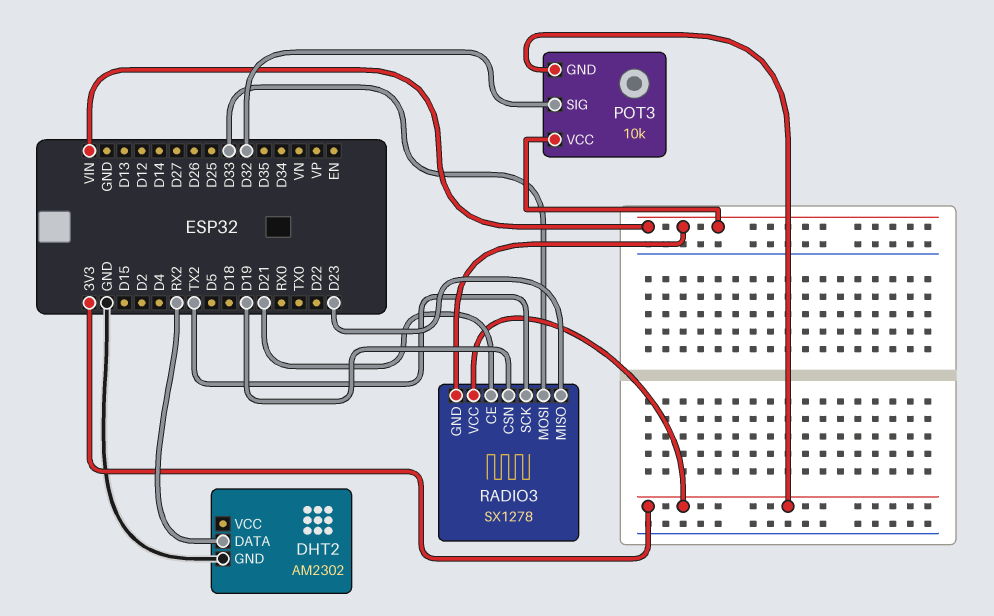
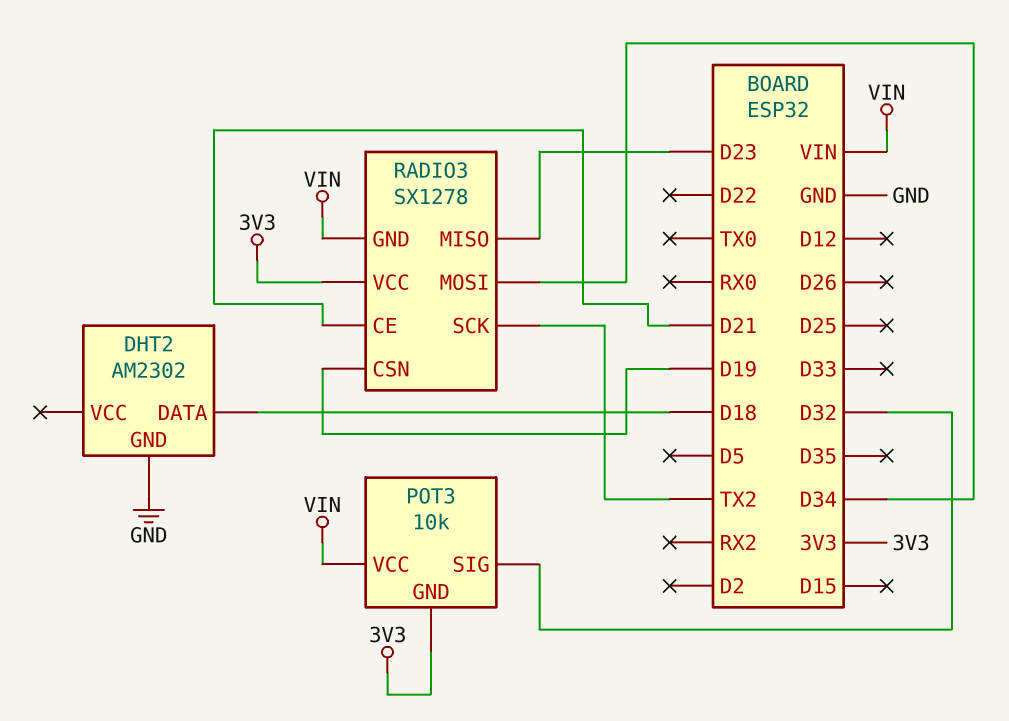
DHT2 pin DATA: RX2 -> D18
RADIO3 pin MOSI: D33 -> D34

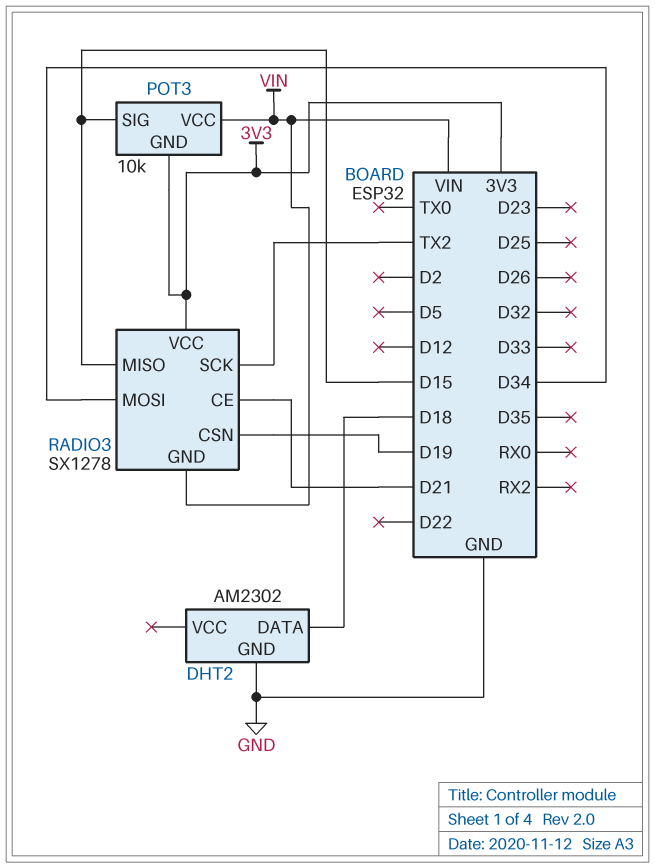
POT3 pin SIG: D32 -> D15
RADIO3 pin MISO: D23 -> D15

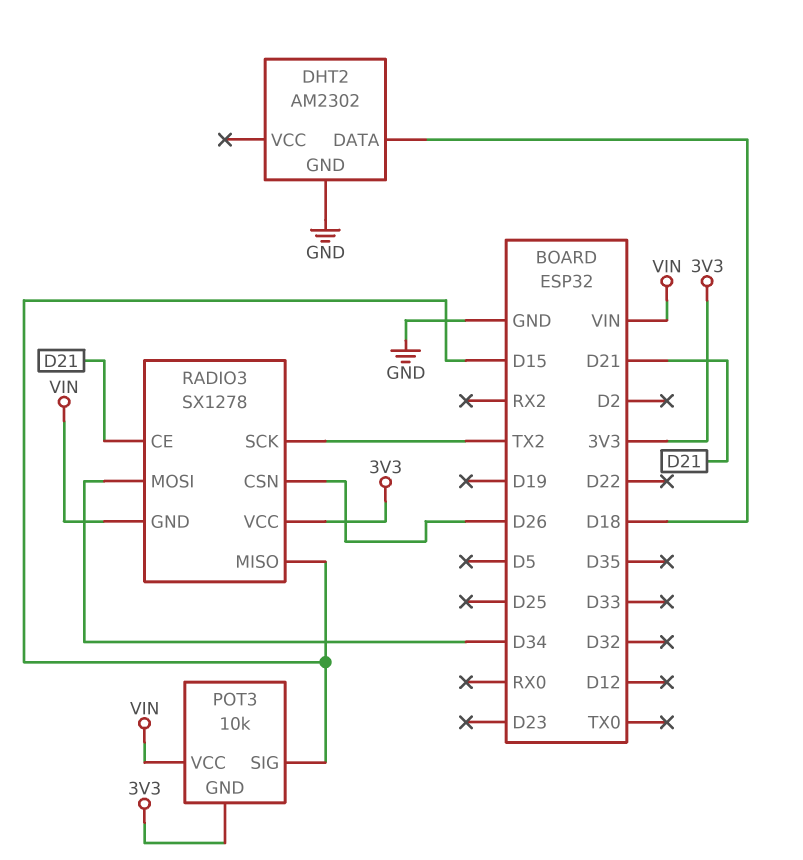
RADIO3 pin CSN: D19 -> D26

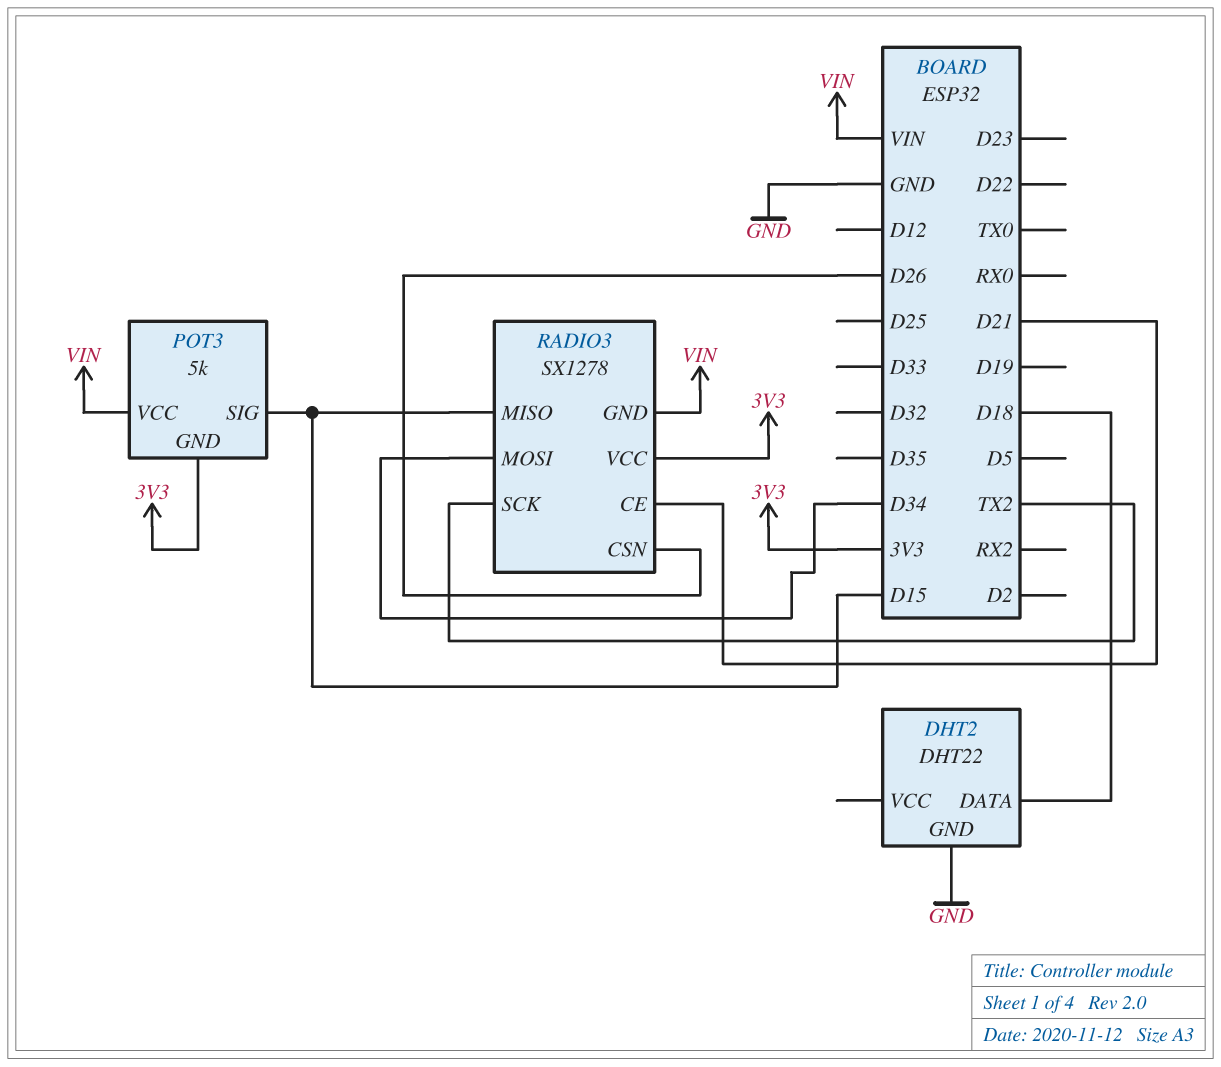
DHT2: AM2302 -> DHT22
POT3: 10k -> 5k

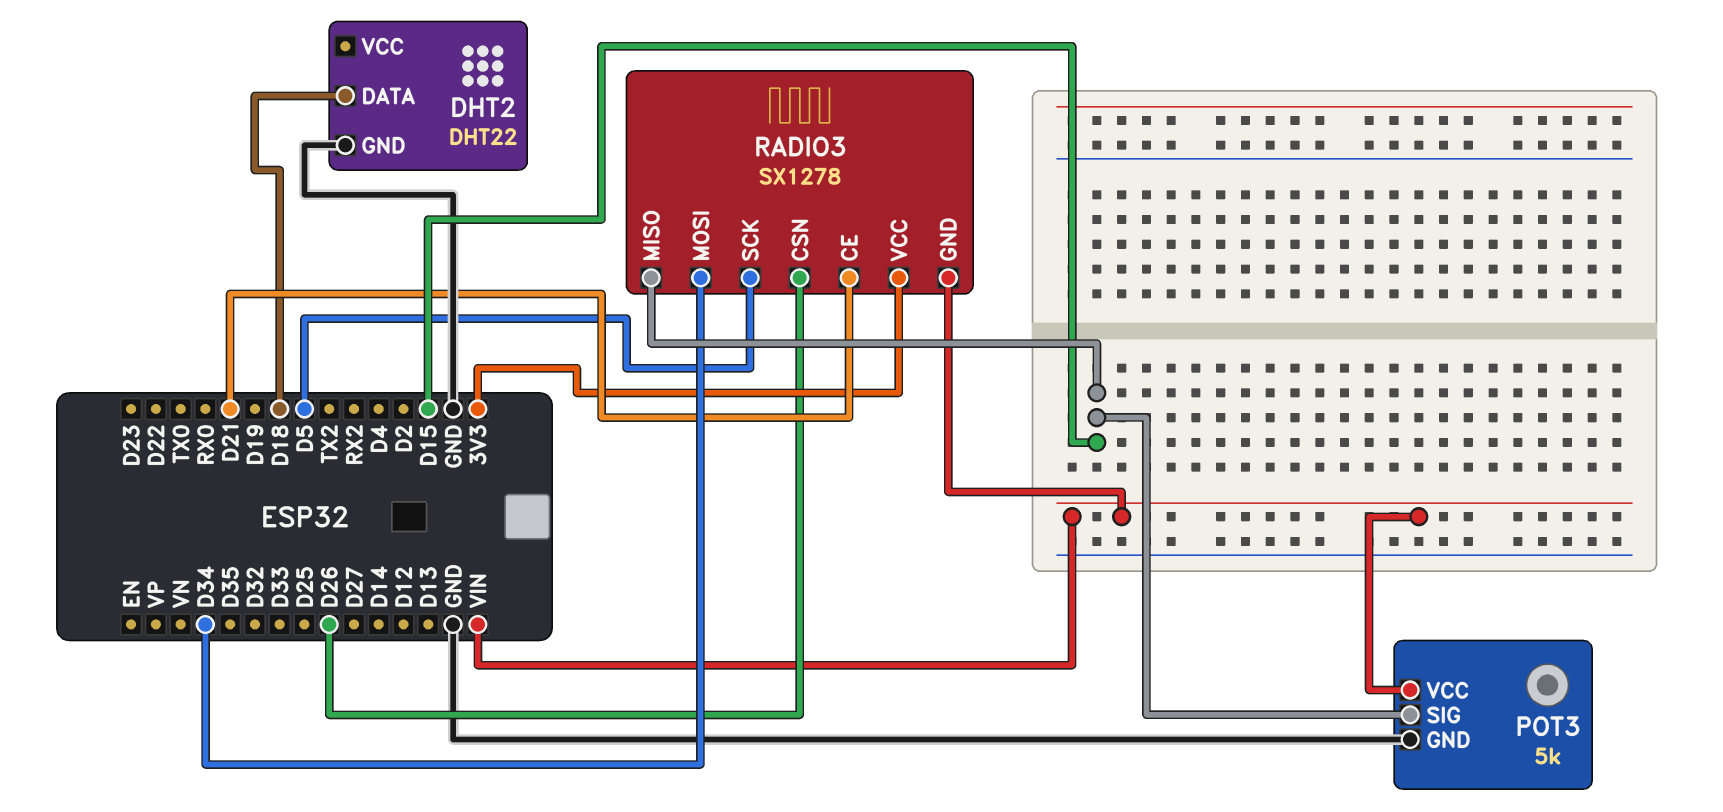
POT3 pin GND: 3V3 -> GND
RADIO3 pin SCK: TX2 -> D5

